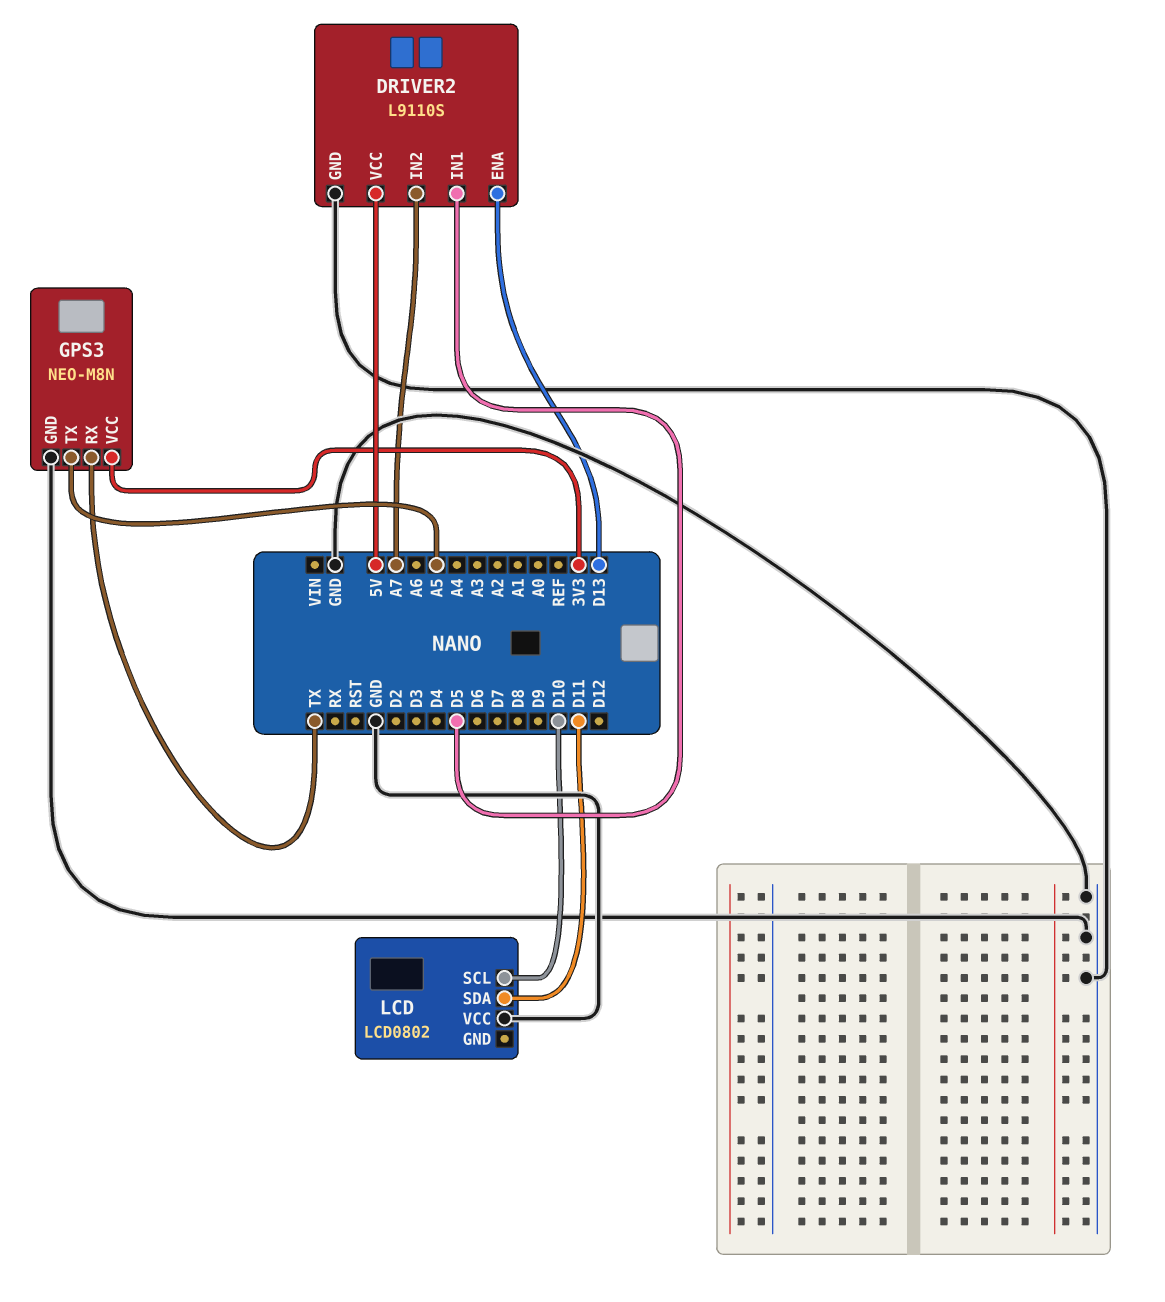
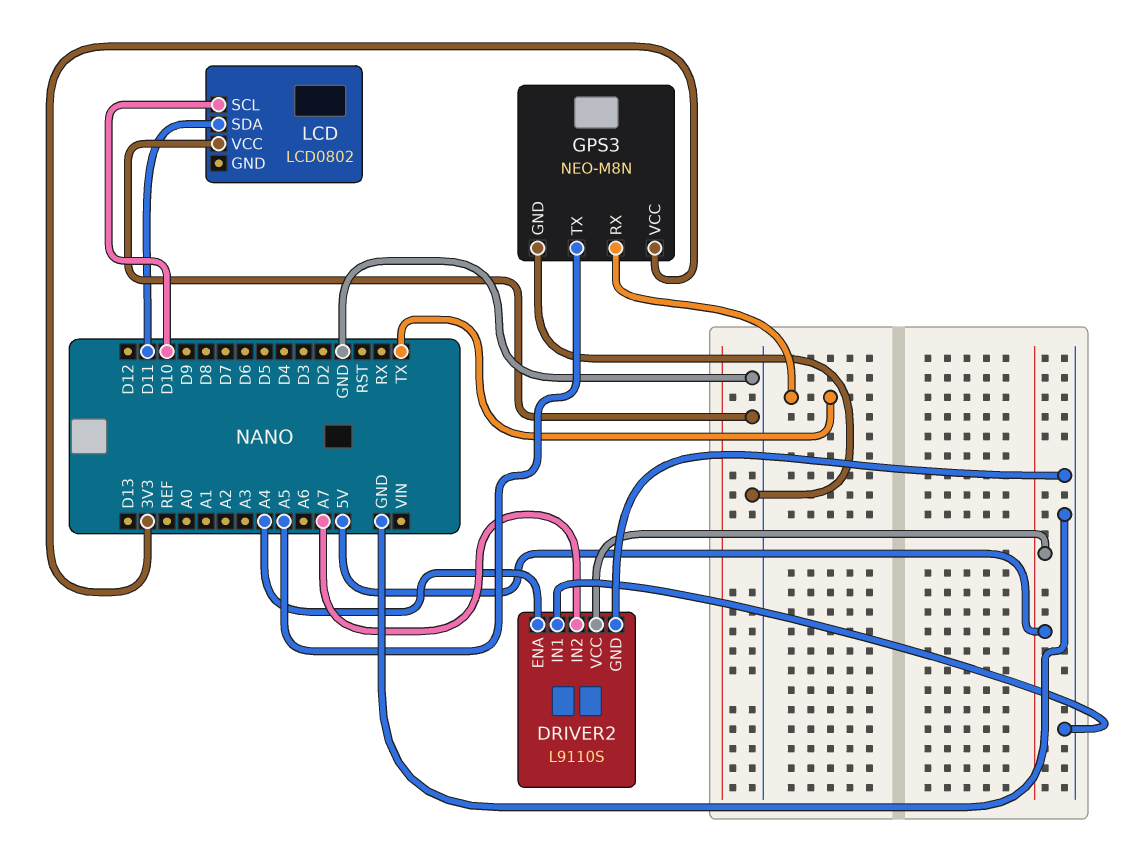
DRIVER2 pin ENA: D13 -> A4
DRIVER2 pin IN1: D5 -> GND

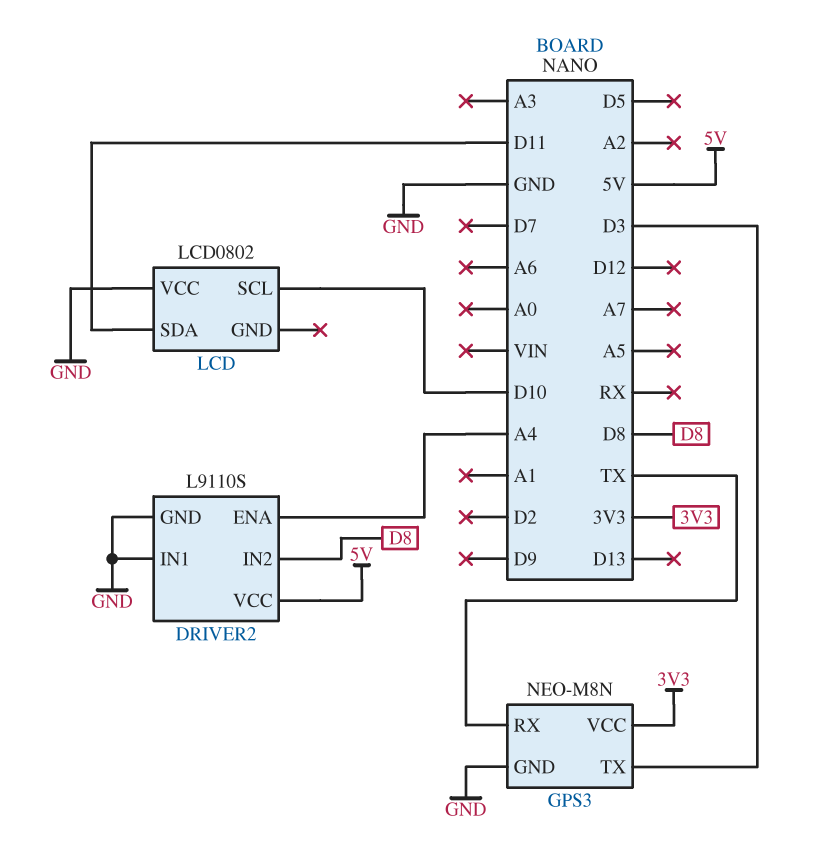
DRIVER2 pin IN2: A7 -> D8
GPS3 pin TX: A5 -> D3

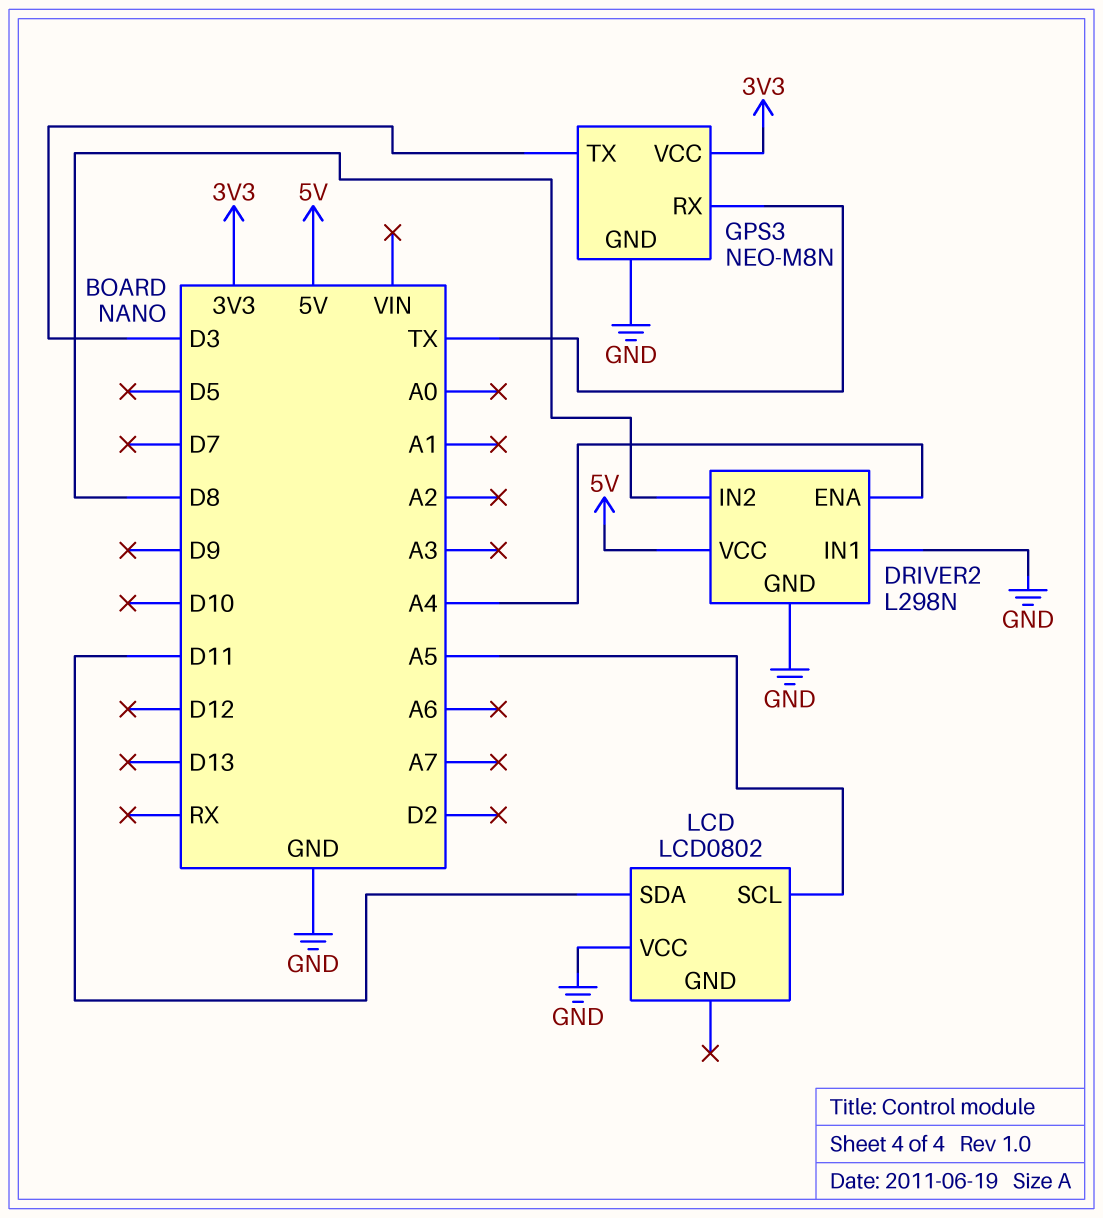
DRIVER2: L9110S -> L298N
LCD pin SCL: D10 -> A5

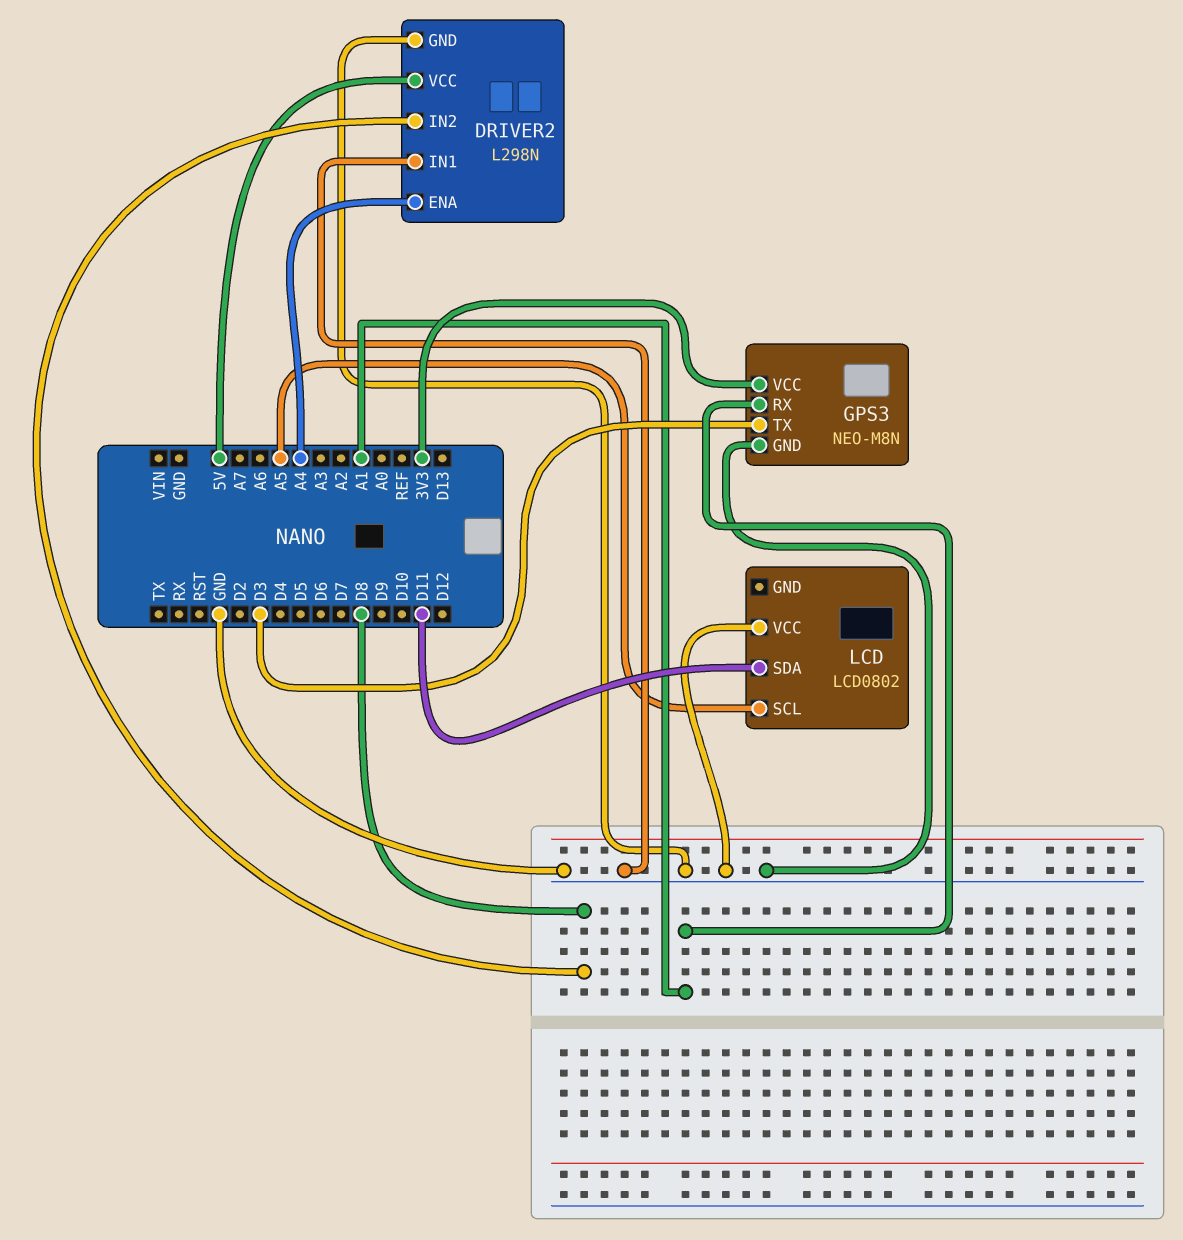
GPS3 pin RX: TX -> A1

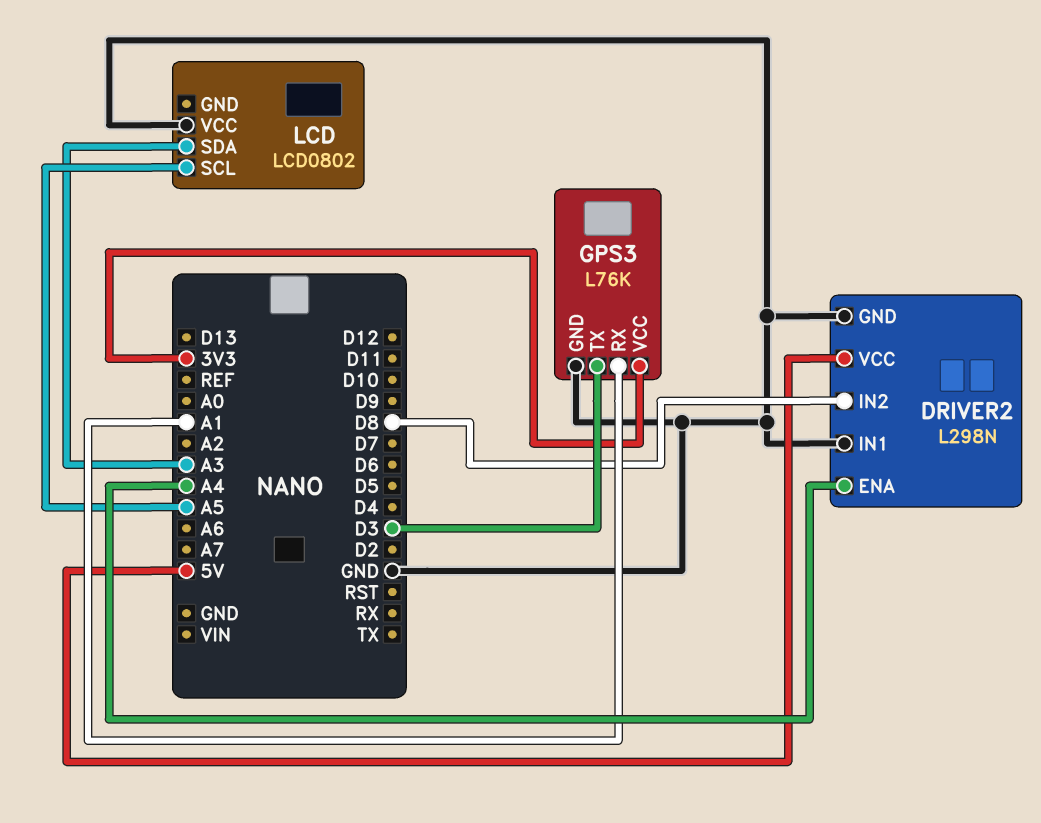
GPS3: NEO-M8N -> L76K
LCD pin SDA: D11 -> A3

